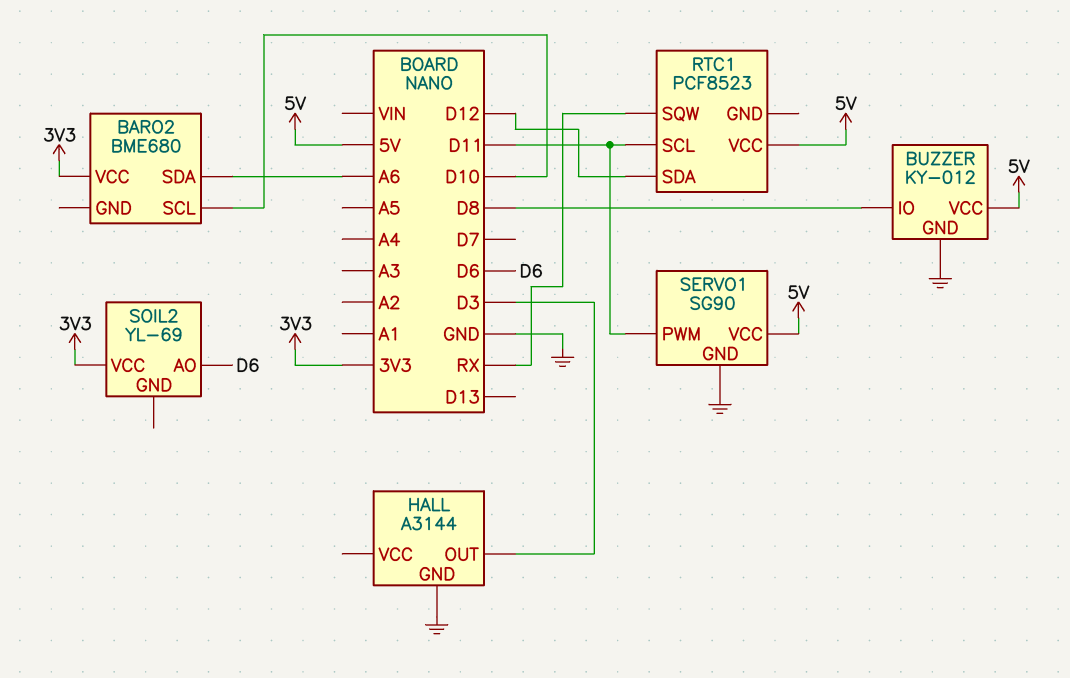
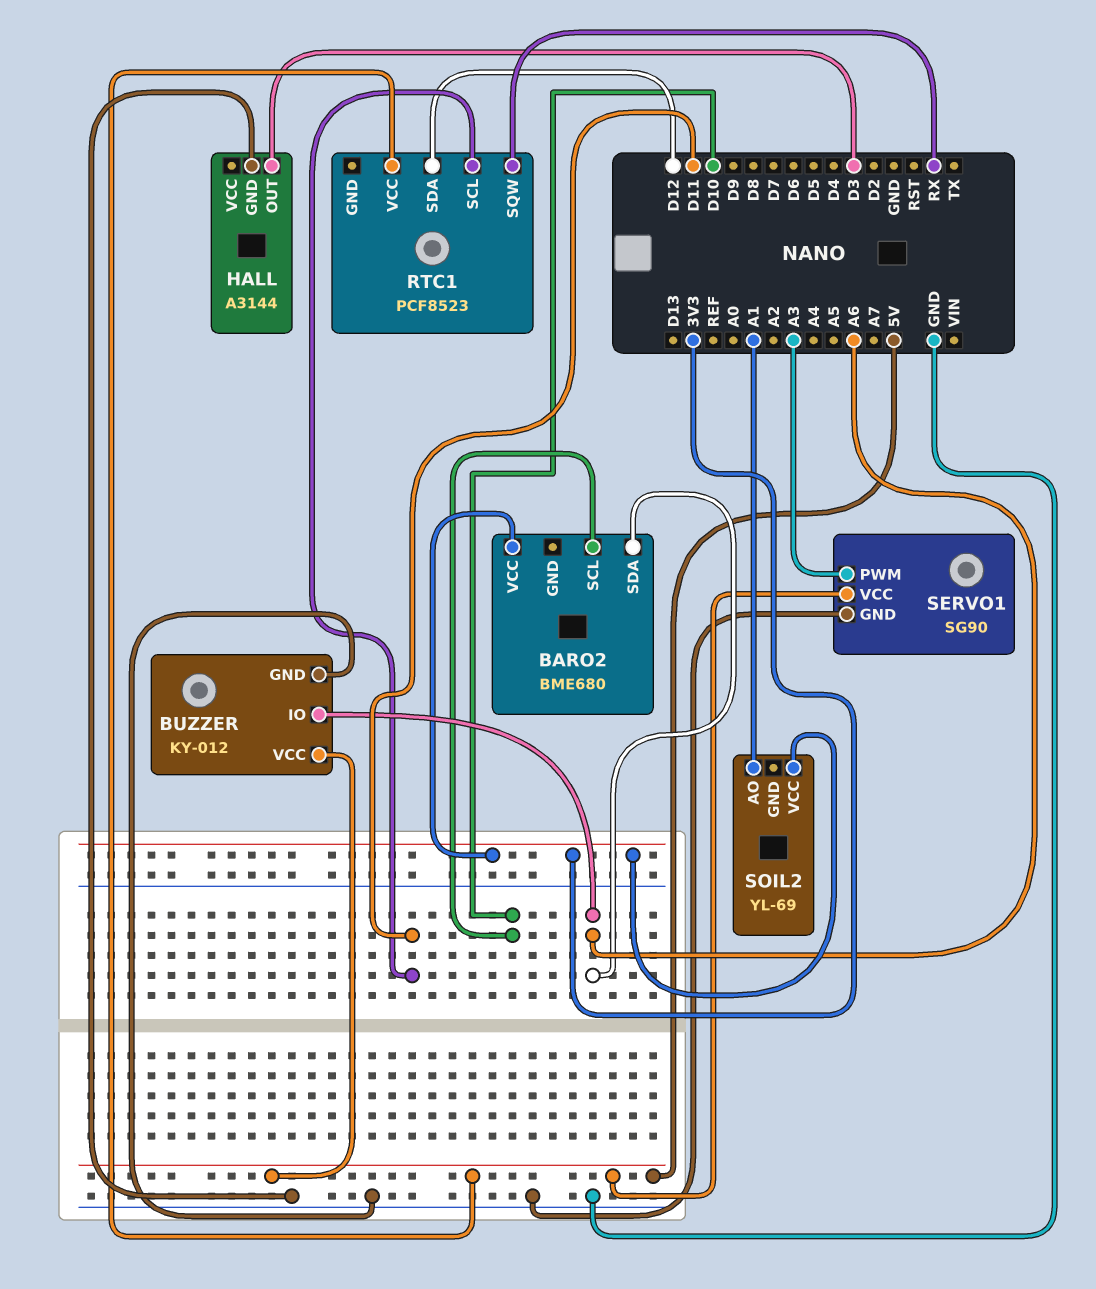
BUZZER pin IO: D8 -> A6
SERVO1 pin PWM: D11 -> A3
SOIL2 pin AO: D6 -> A1

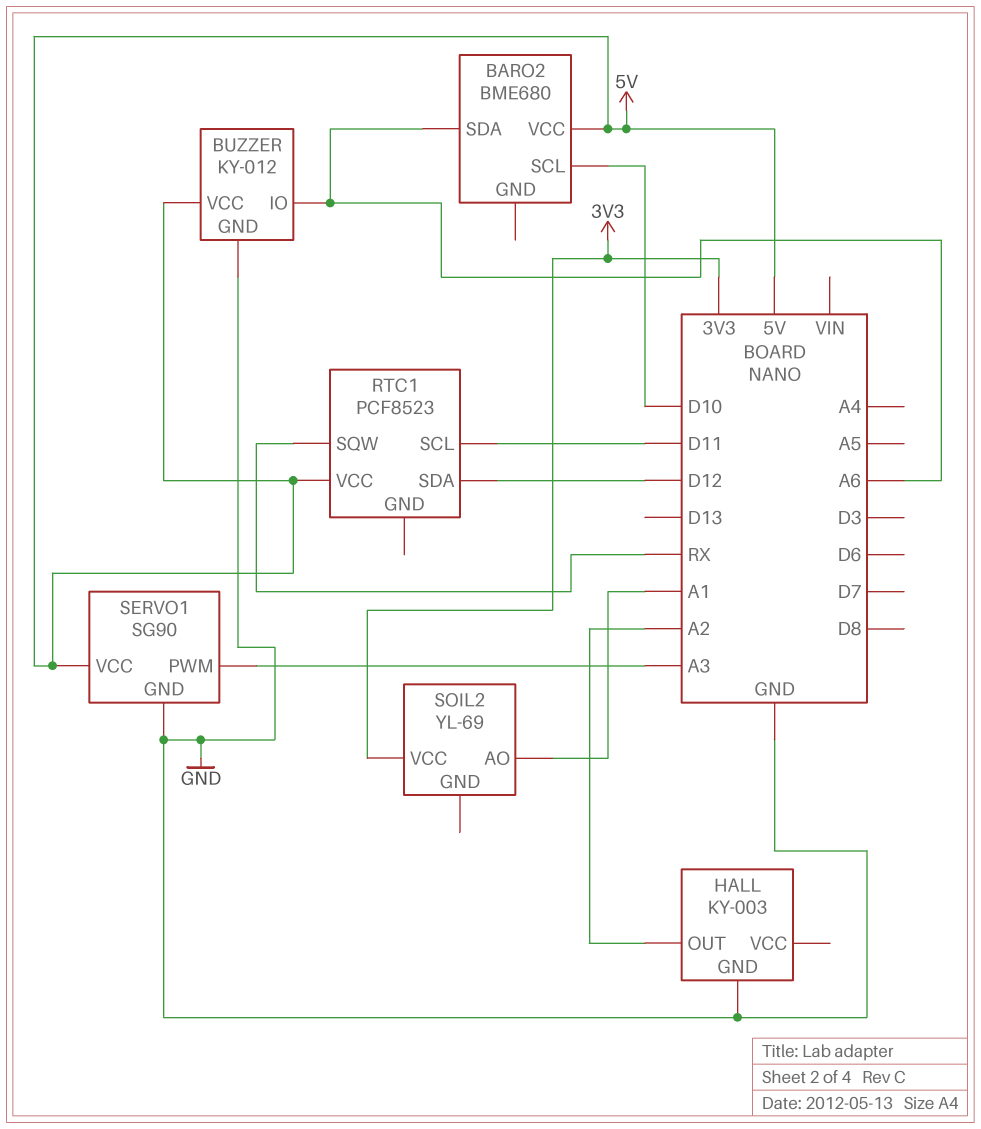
BARO2 pin VCC: 3V3 -> 5V
HALL: A3144 -> KY-003
HALL pin OUT: D3 -> A2

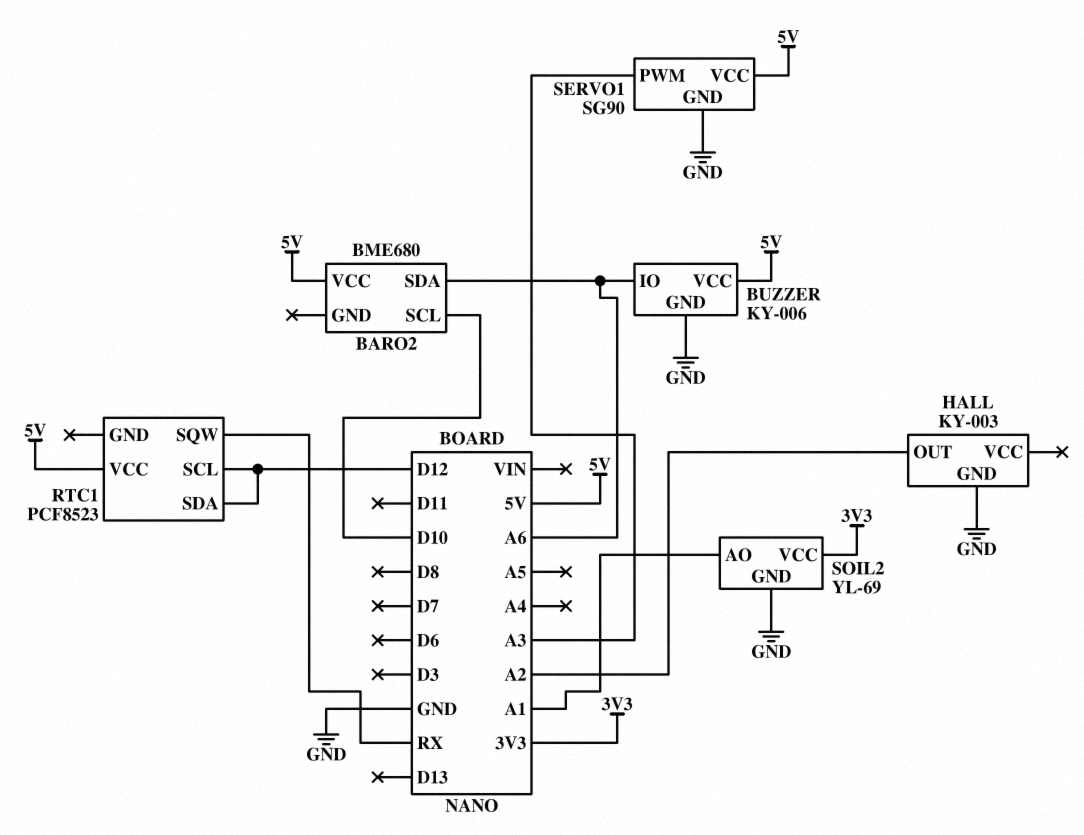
BUZZER: KY-012 -> KY-006
RTC1 pin SCL: D11 -> D12
SOIL2 pin GND: none -> GND

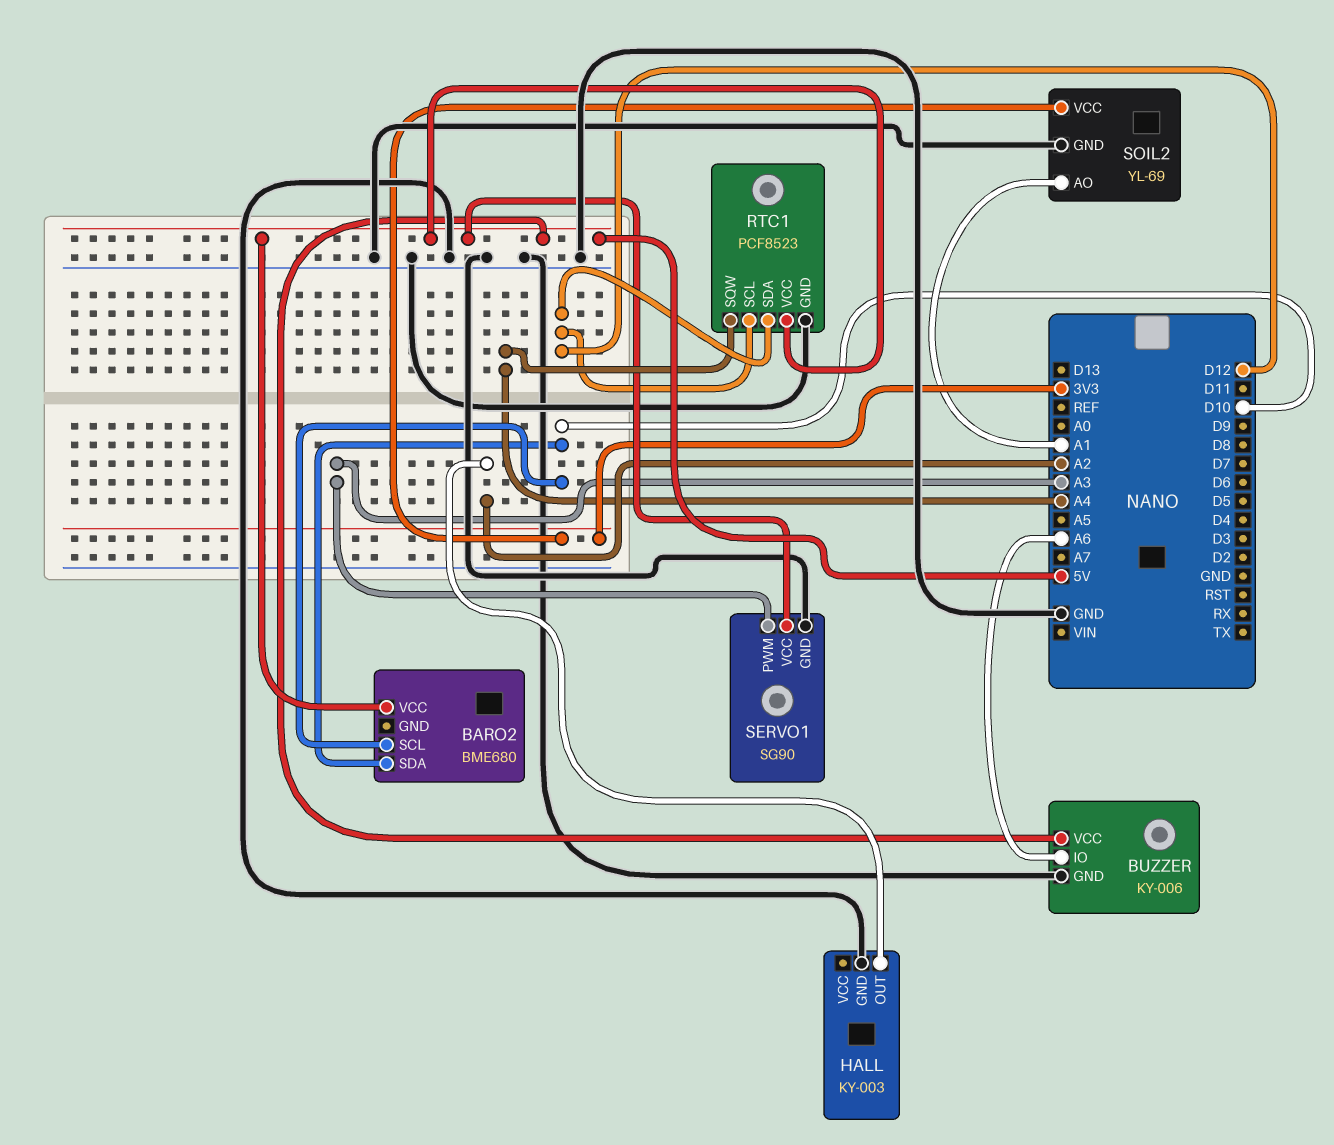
BARO2 pin SDA: A6 -> D10
RTC1 pin GND: none -> GND
RTC1 pin SQW: RX -> A4

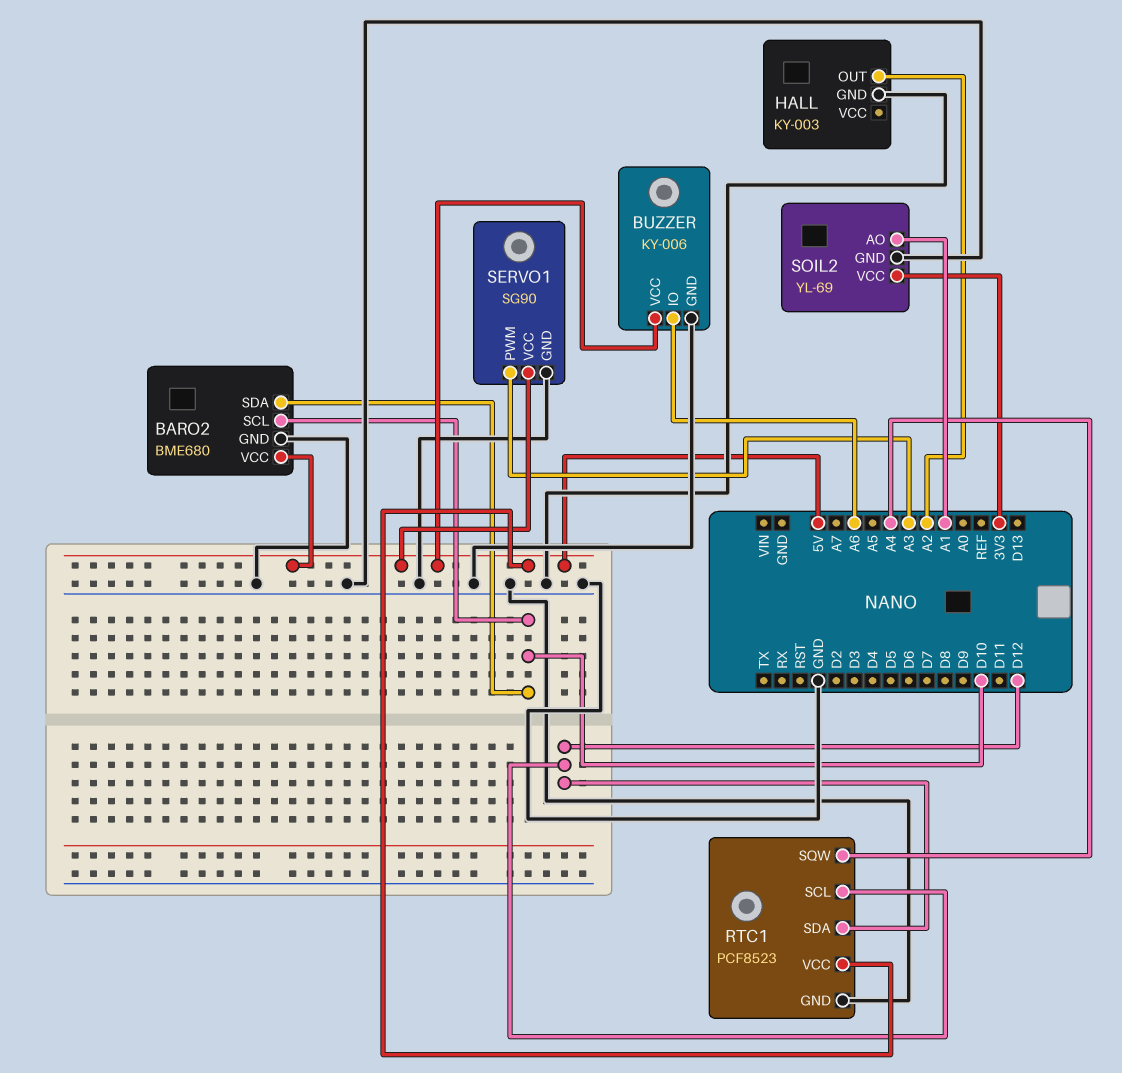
BARO2 pin GND: none -> GND

